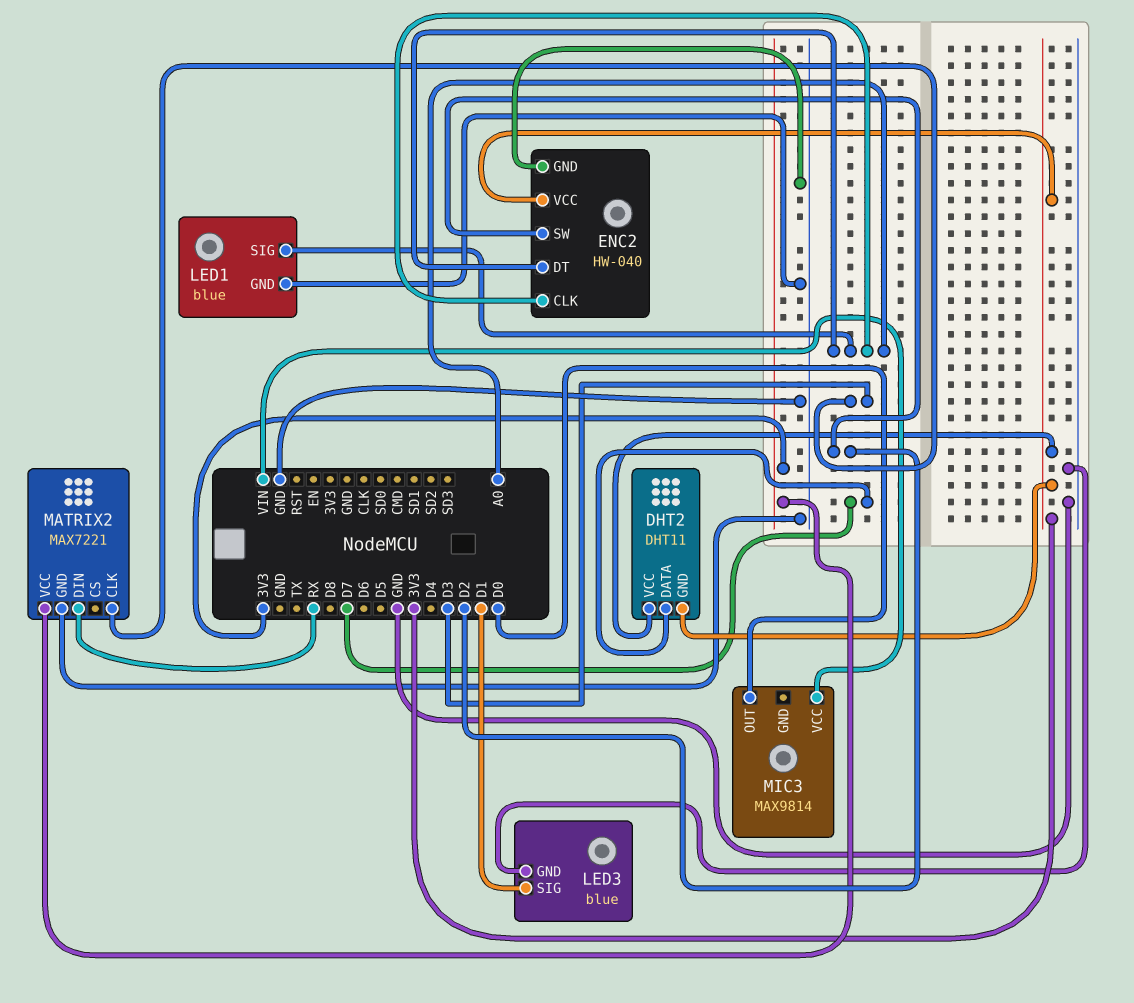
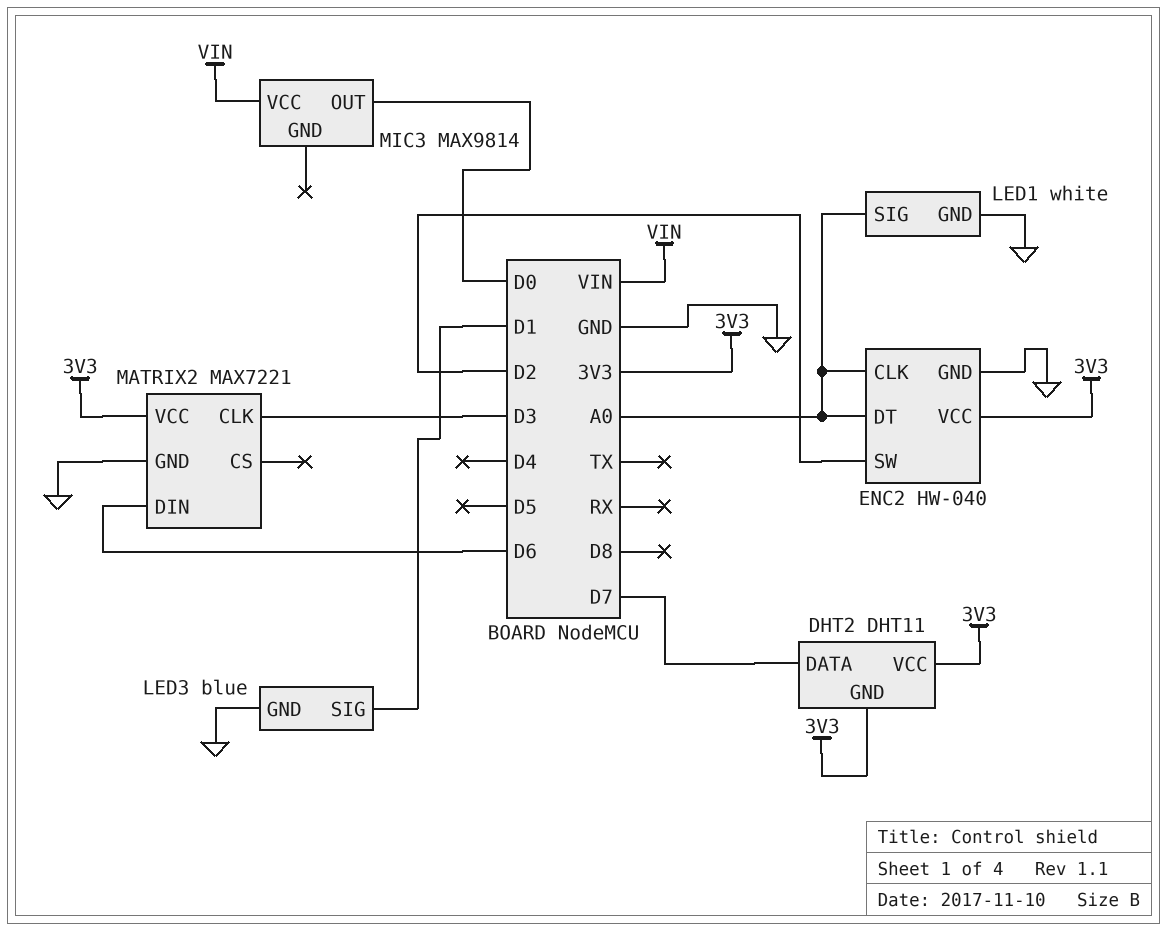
LED1: blue -> white
MATRIX2 pin DIN: RX -> D6

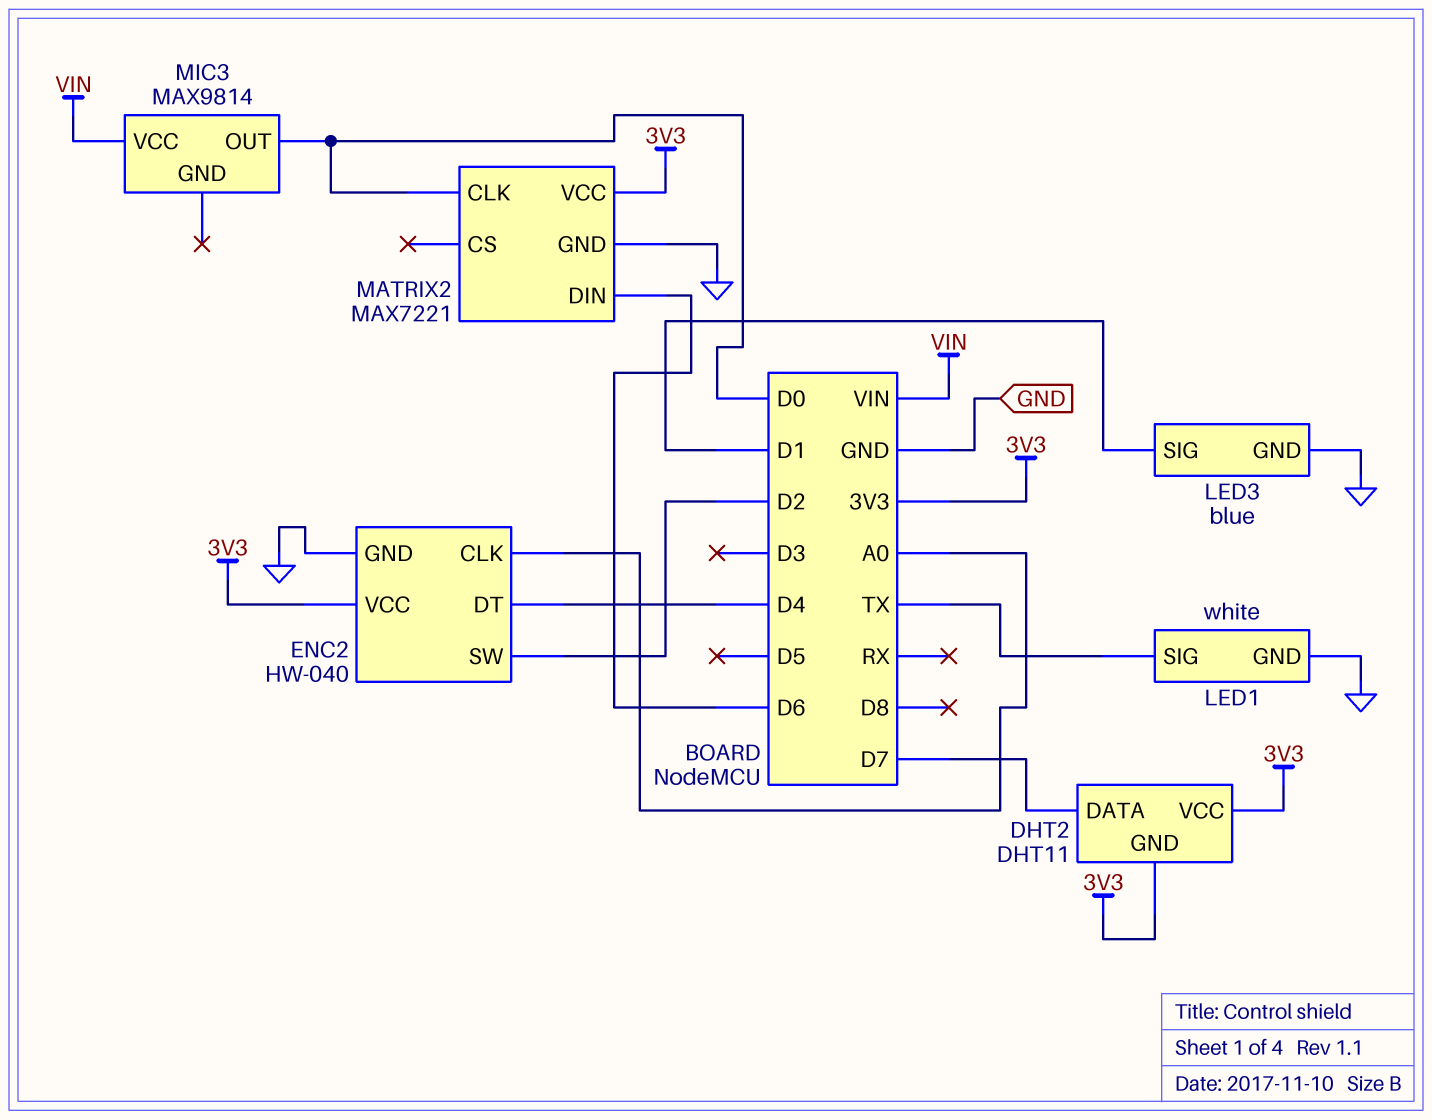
ENC2 pin DT: A0 -> D4
LED1 pin SIG: A0 -> TX
MATRIX2 pin CLK: D3 -> D0

